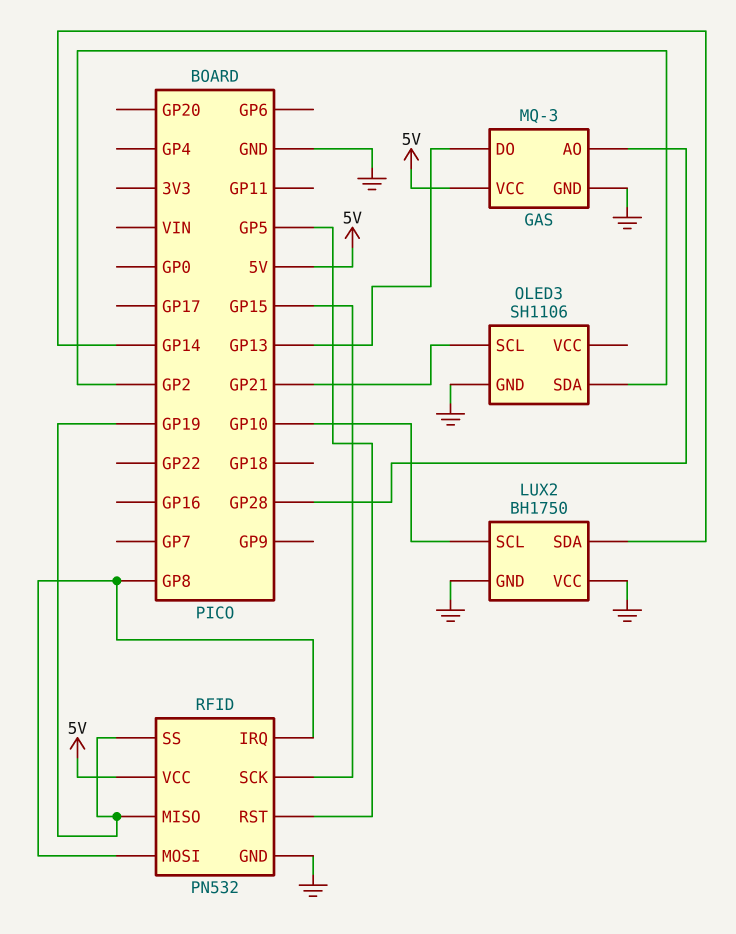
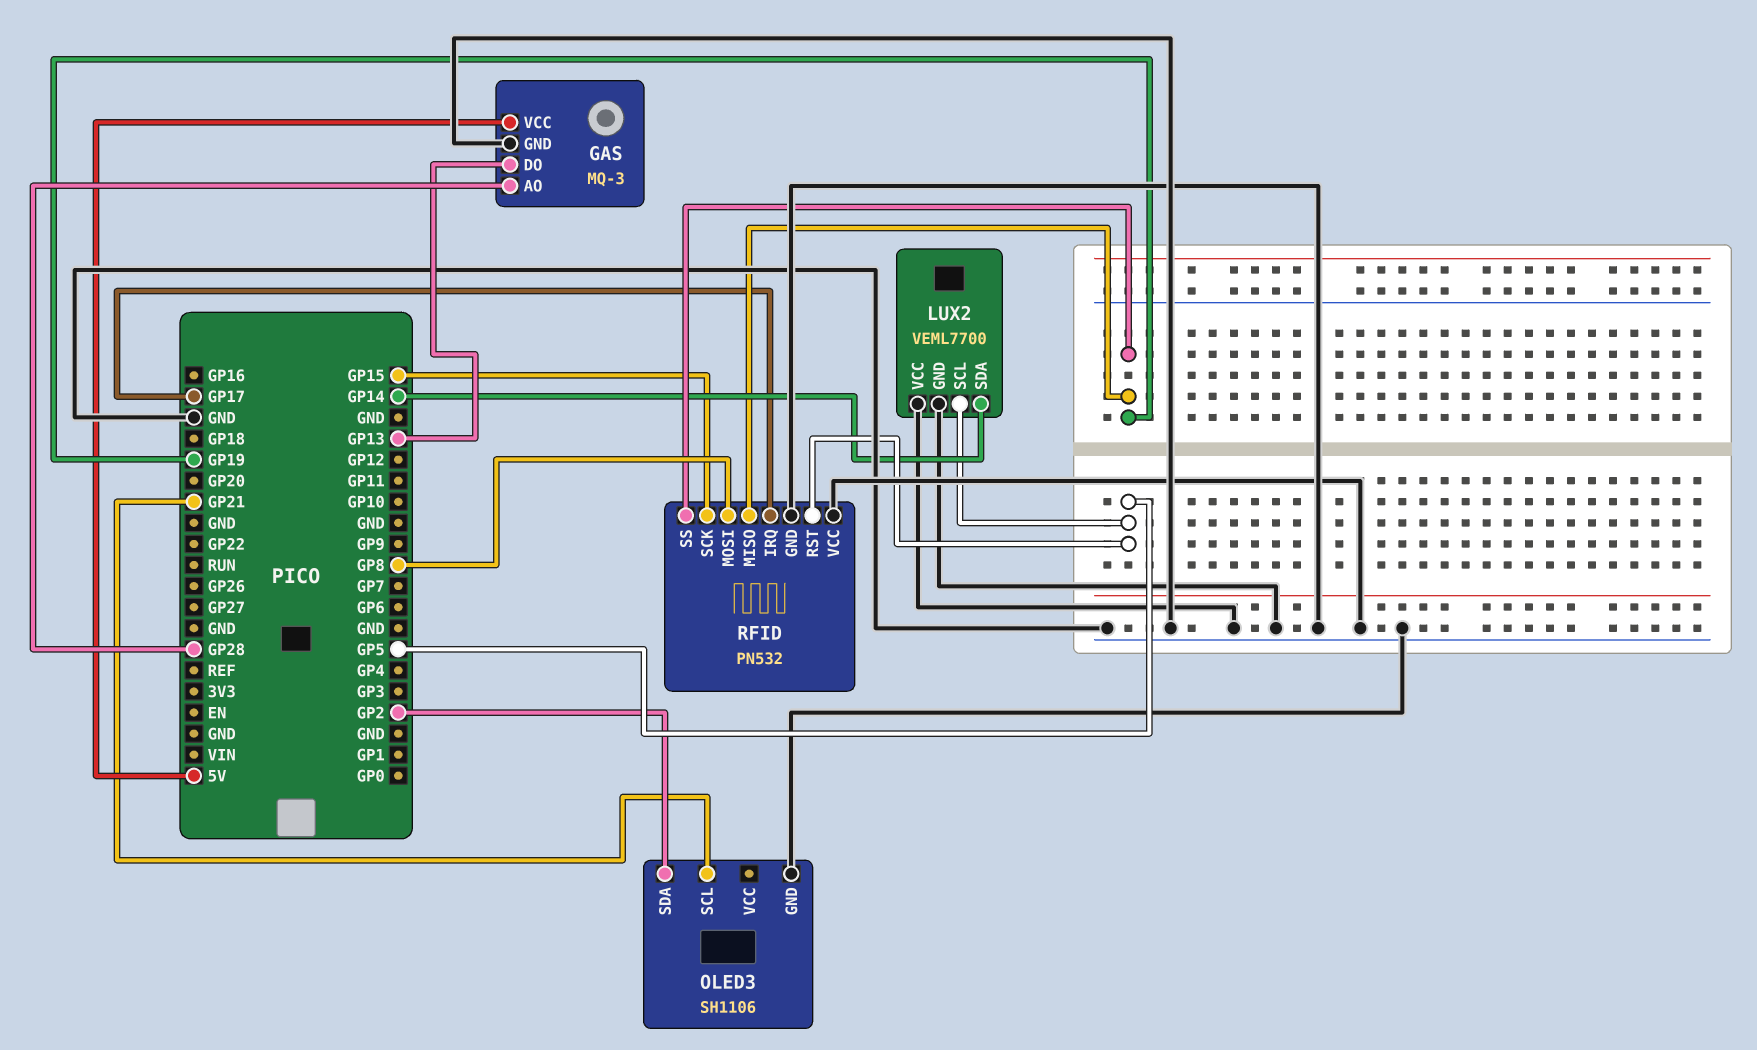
LUX2: BH1750 -> VEML7700
LUX2 pin SCL: GP10 -> GP5
RFID pin IRQ: GP8 -> GP17
RFID pin VCC: 5V -> GND

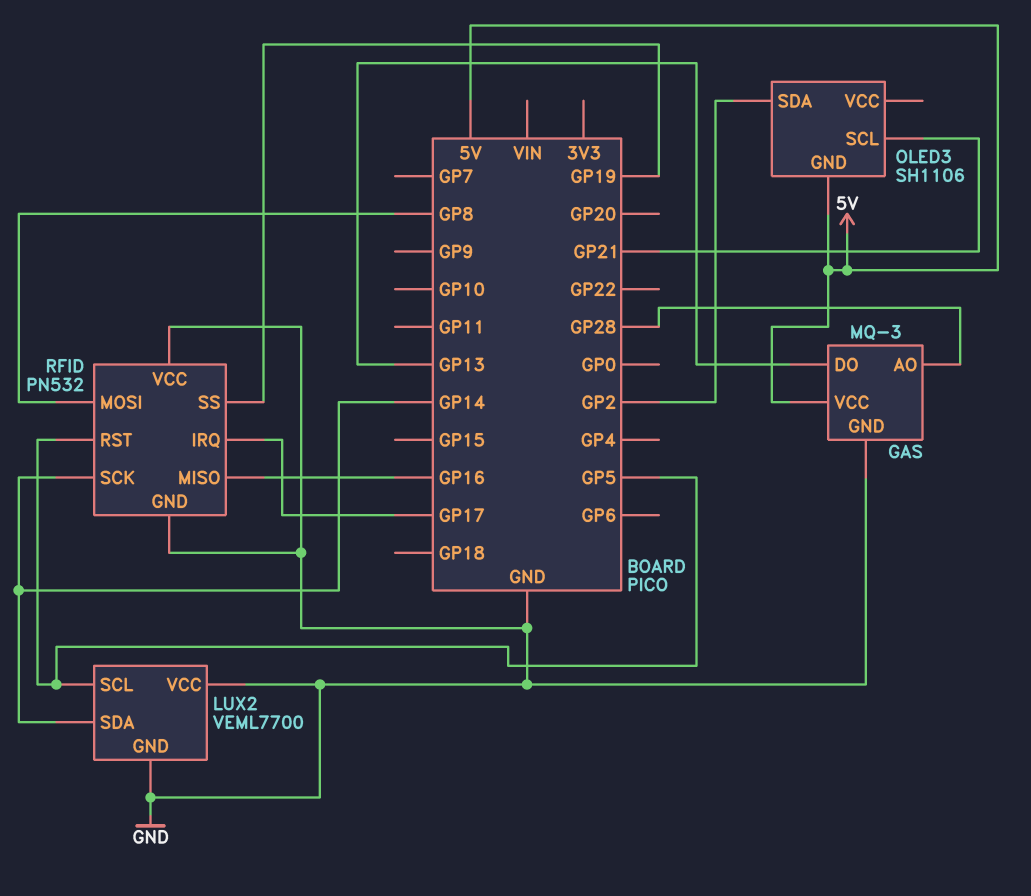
OLED3 pin GND: GND -> 5V
RFID pin MISO: GP19 -> GP16
RFID pin SCK: GP15 -> GP14

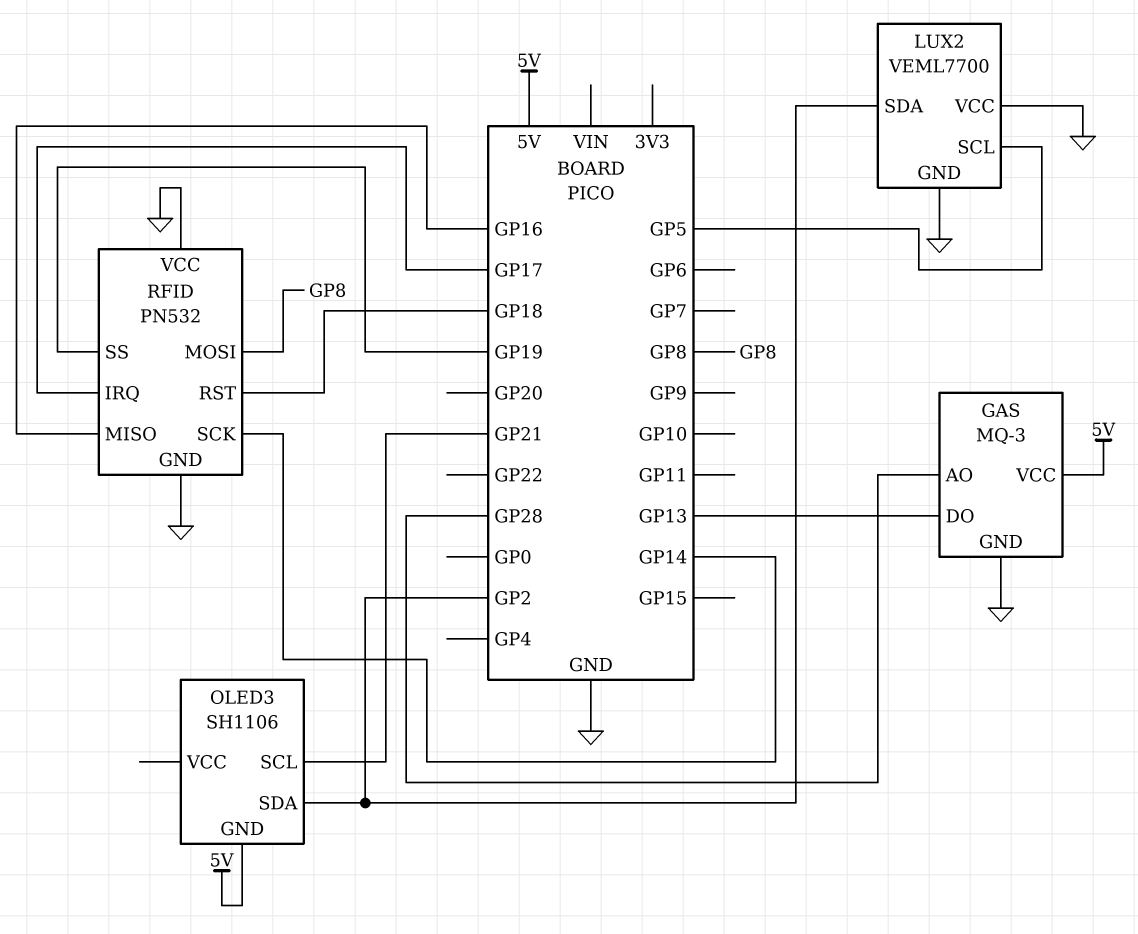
LUX2 pin SDA: GP14 -> GP2
RFID pin RST: GP5 -> GP18

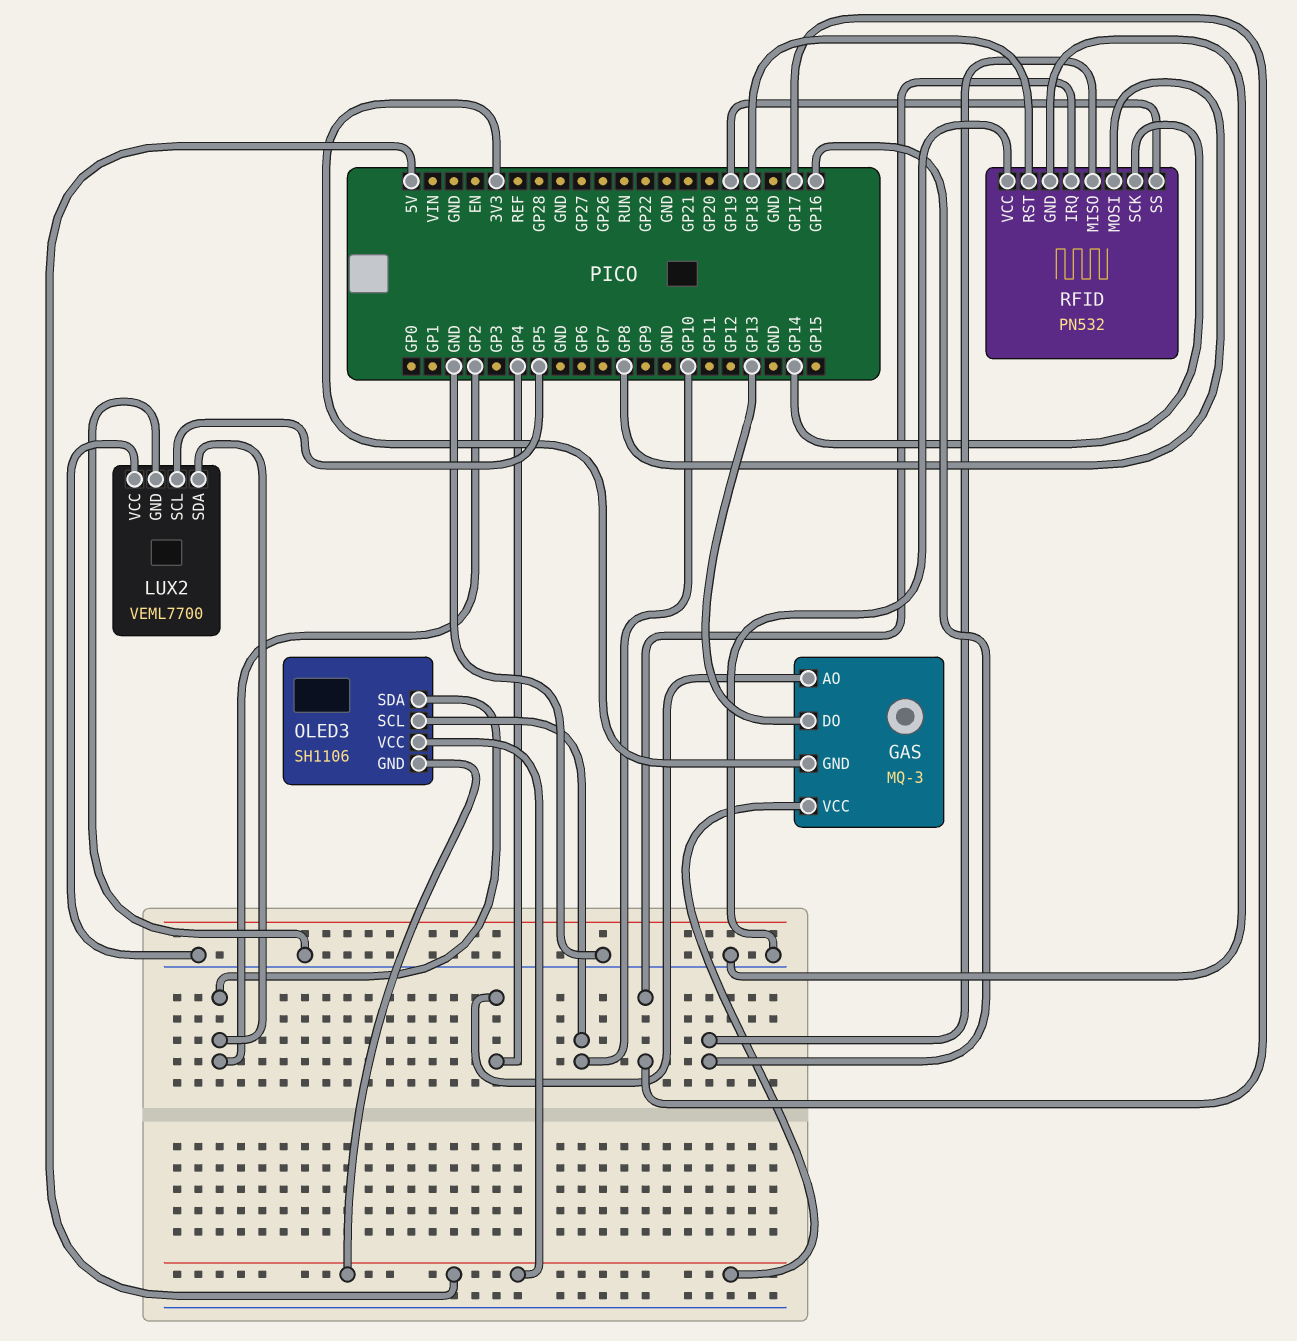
GAS pin AO: GP28 -> GP4
GAS pin GND: GND -> 3V3
OLED3 pin SCL: GP21 -> GP10
OLED3 pin VCC: none -> 5V

